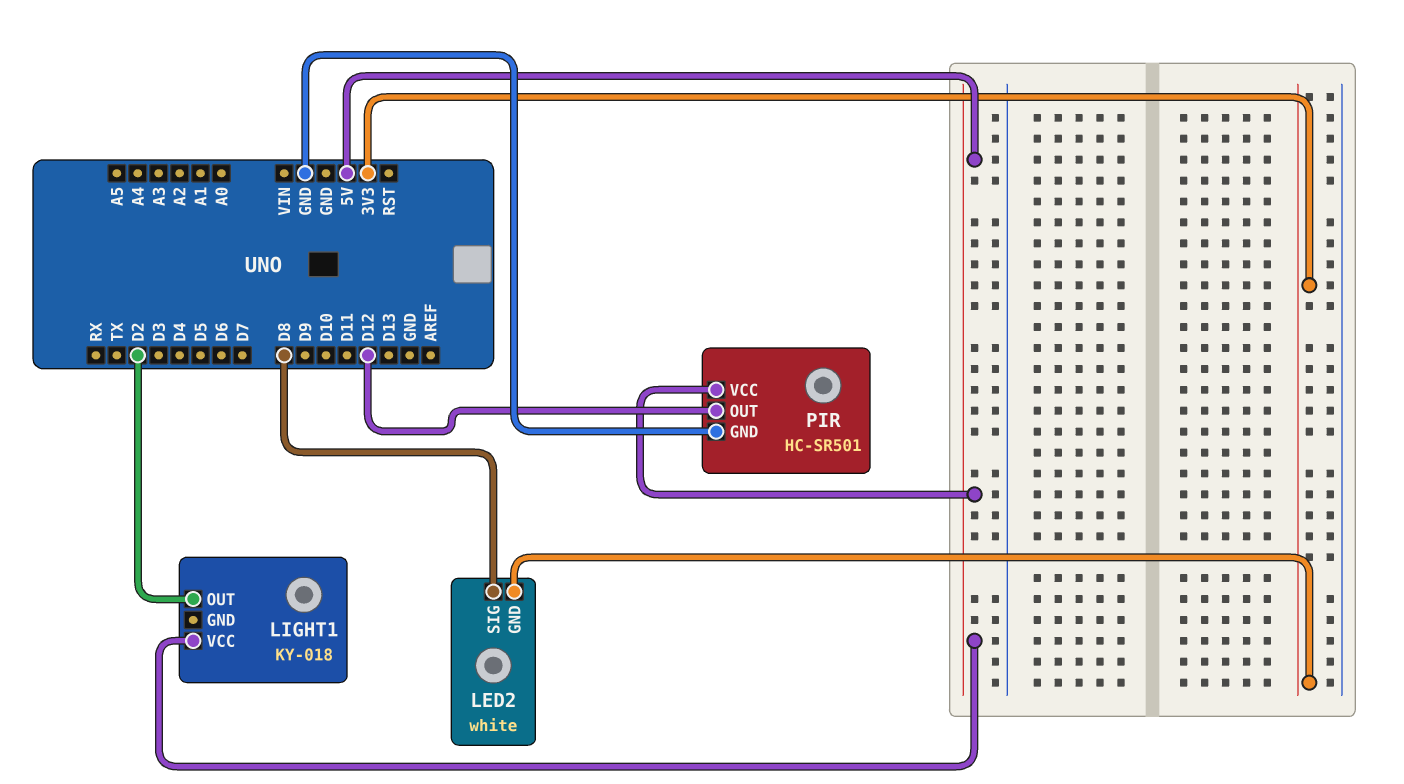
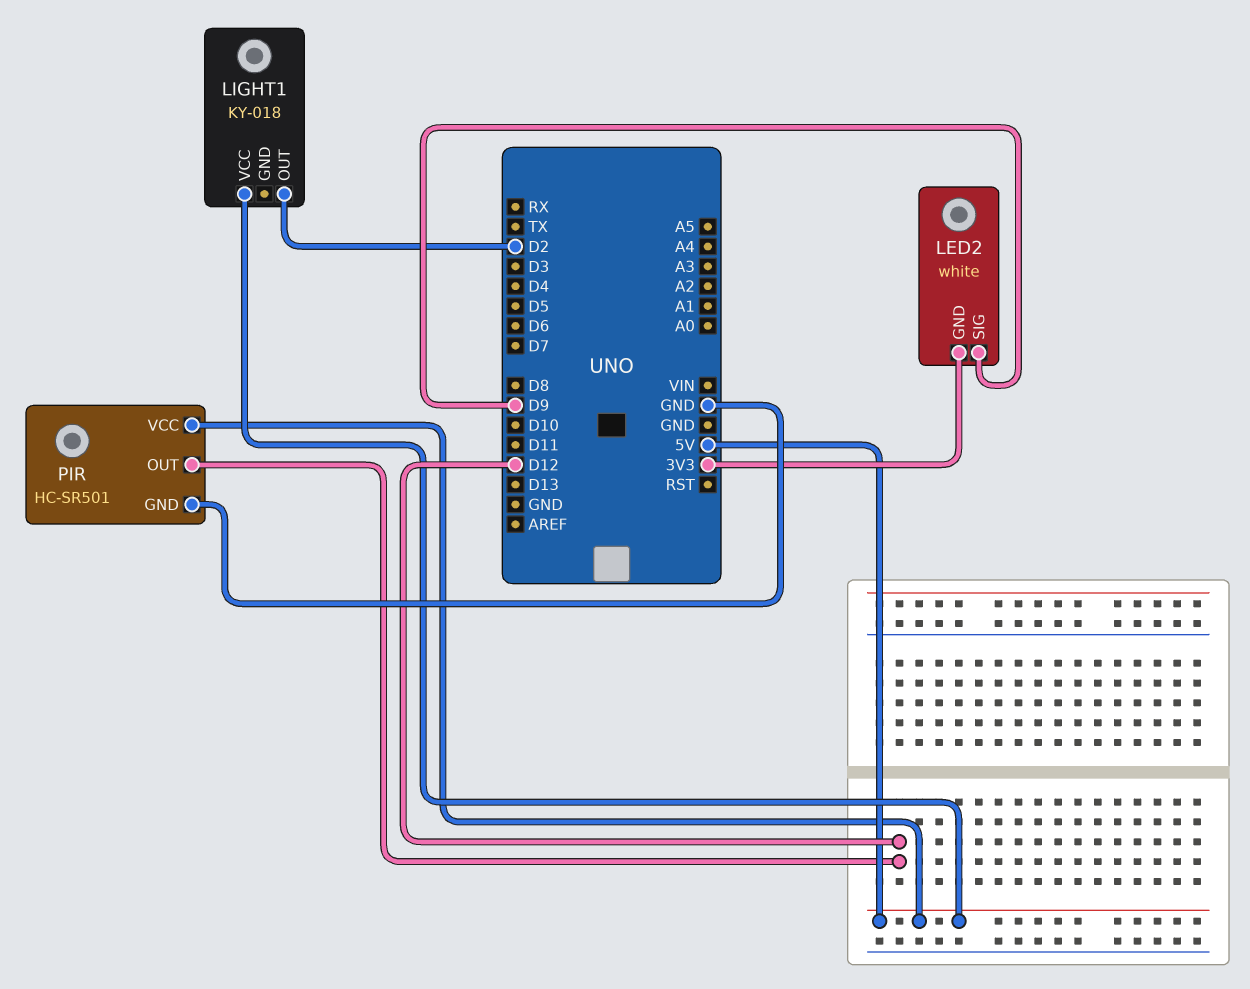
LED2 pin SIG: D8 -> D9

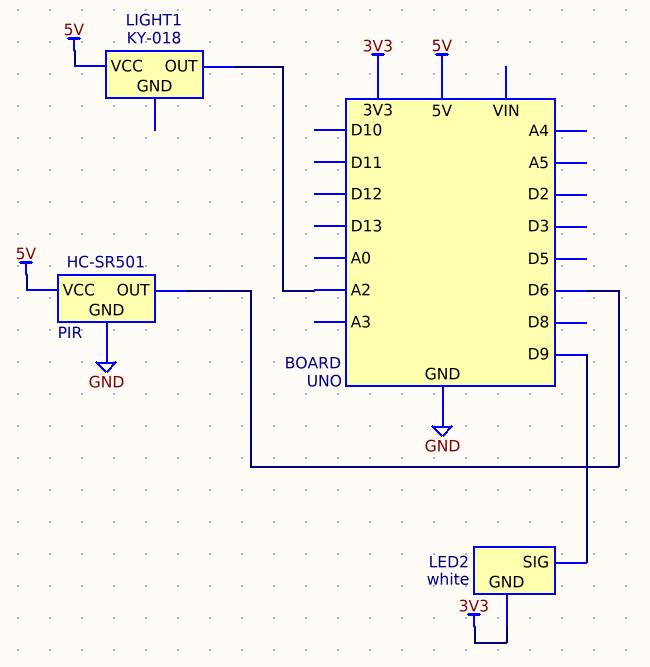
LIGHT1 pin OUT: D2 -> A2
PIR pin OUT: D12 -> D6

